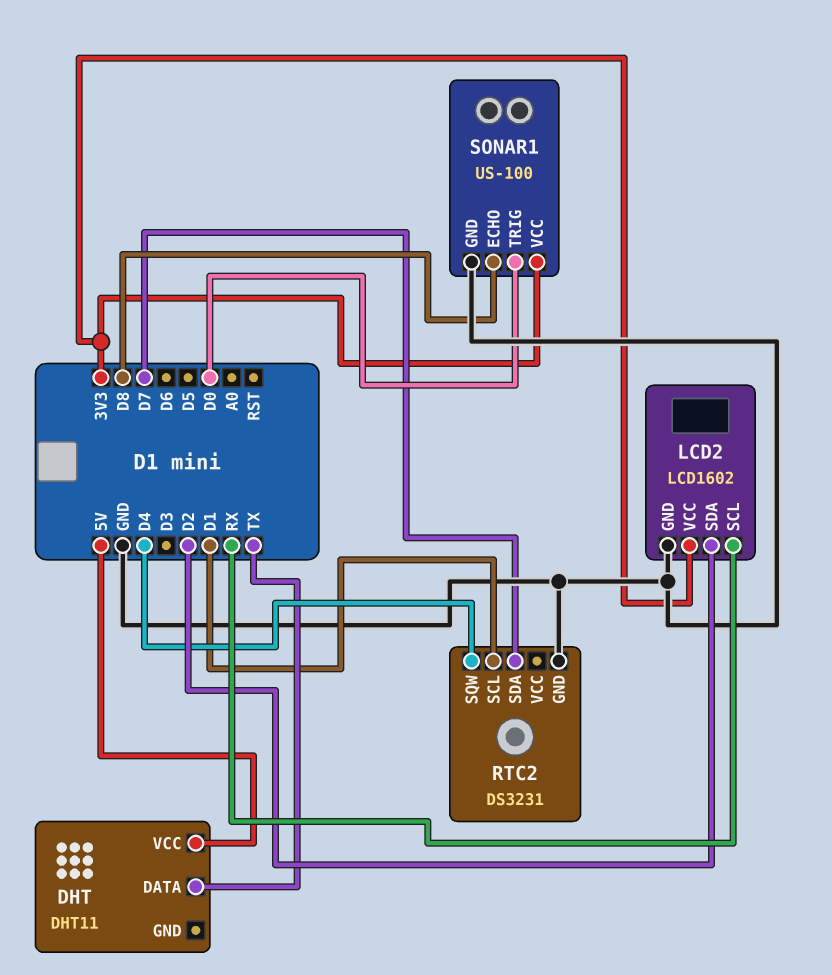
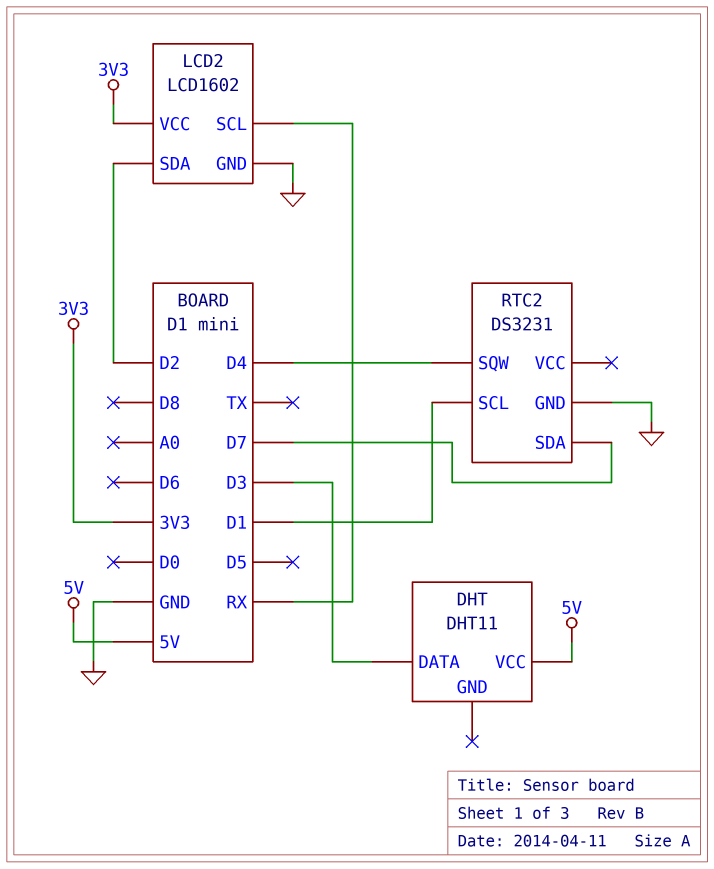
DHT pin DATA: TX -> D3
SONAR1: US-100 -> none
SONAR1 pin ECHO: D8 -> none
SONAR1 pin GND: GND -> none
SONAR1 pin TRIG: D0 -> none
SONAR1 pin VCC: 3V3 -> none

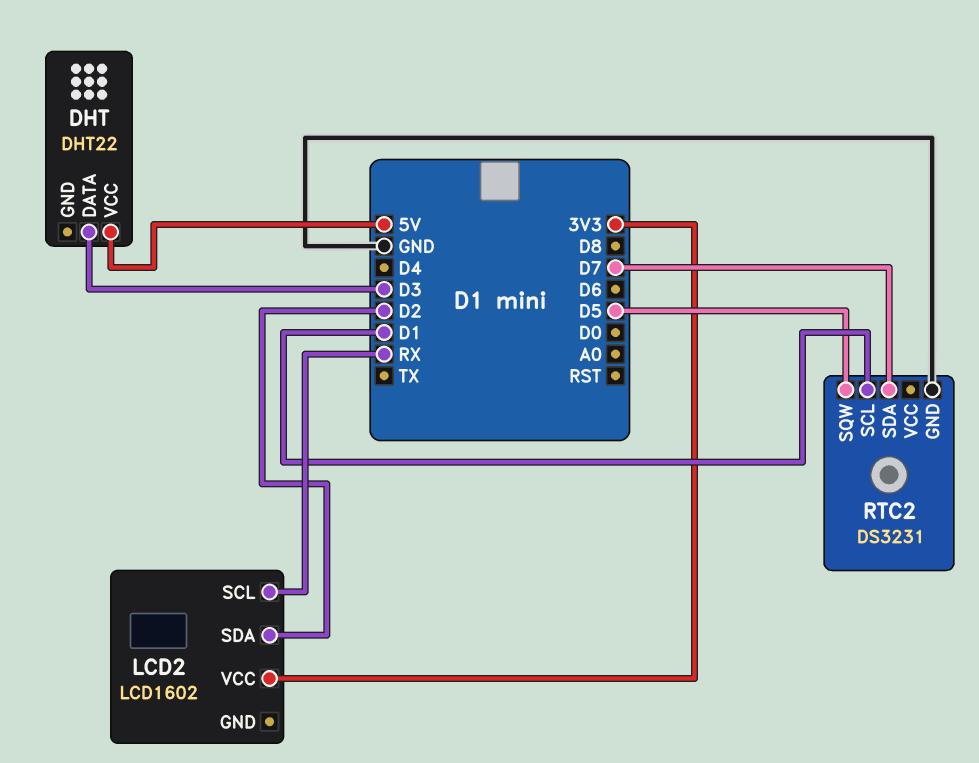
DHT: DHT11 -> DHT22
LCD2 pin GND: GND -> none
RTC2 pin SQW: D4 -> D5

